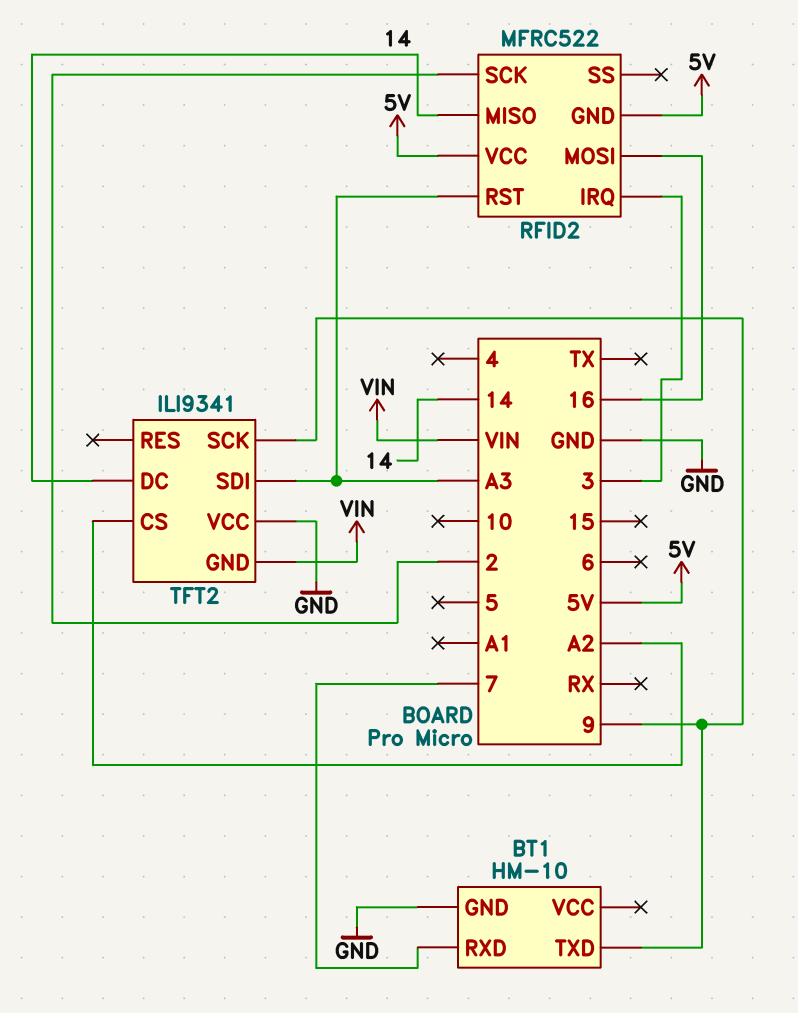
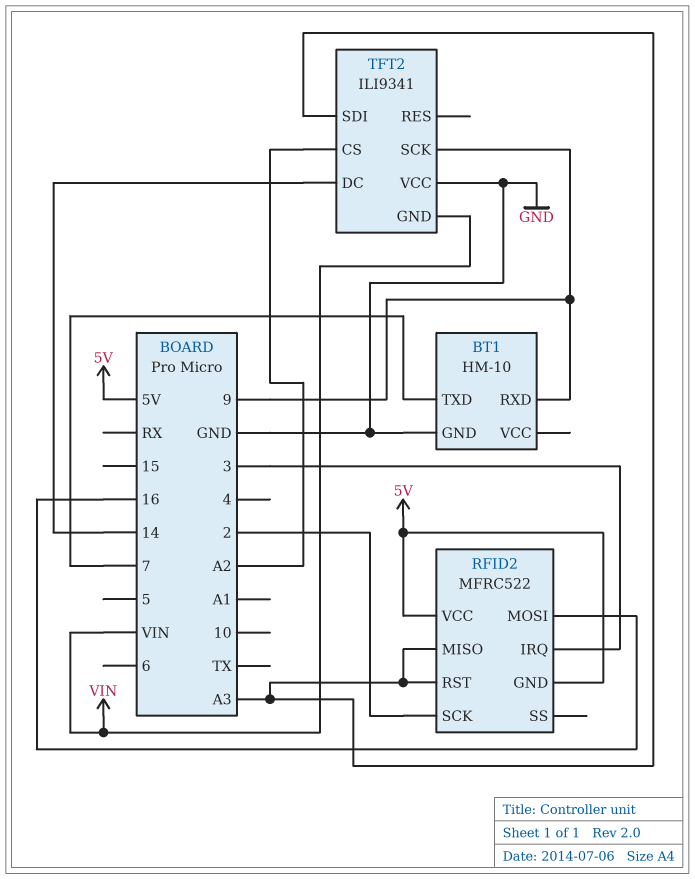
BT1 pin RXD: 7 -> 9
BT1 pin TXD: 9 -> 7
RFID2 pin MISO: 14 -> A3

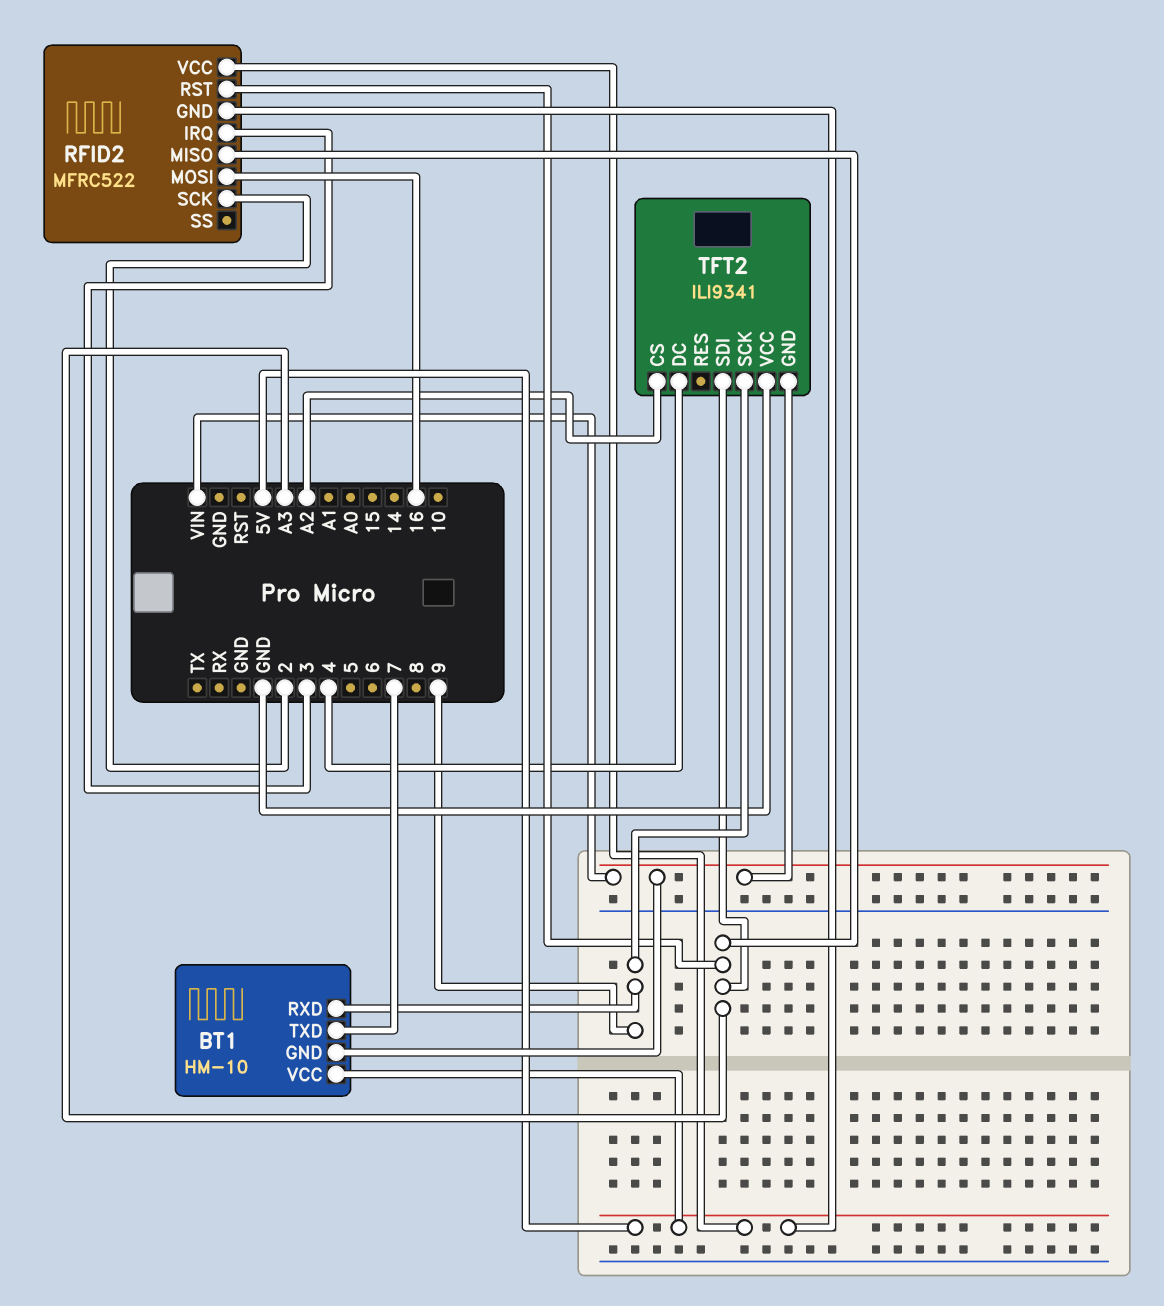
BT1 pin GND: GND -> VIN
BT1 pin VCC: none -> 5V
TFT2 pin DC: 14 -> 4

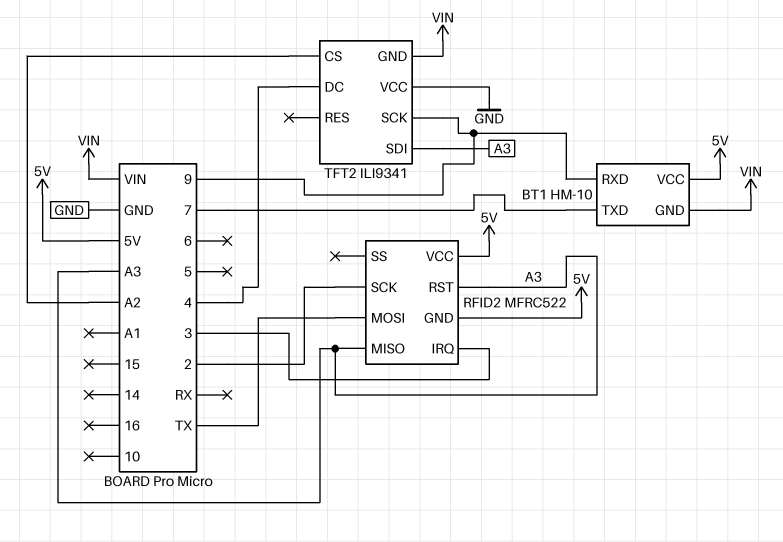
RFID2 pin MOSI: 16 -> TX

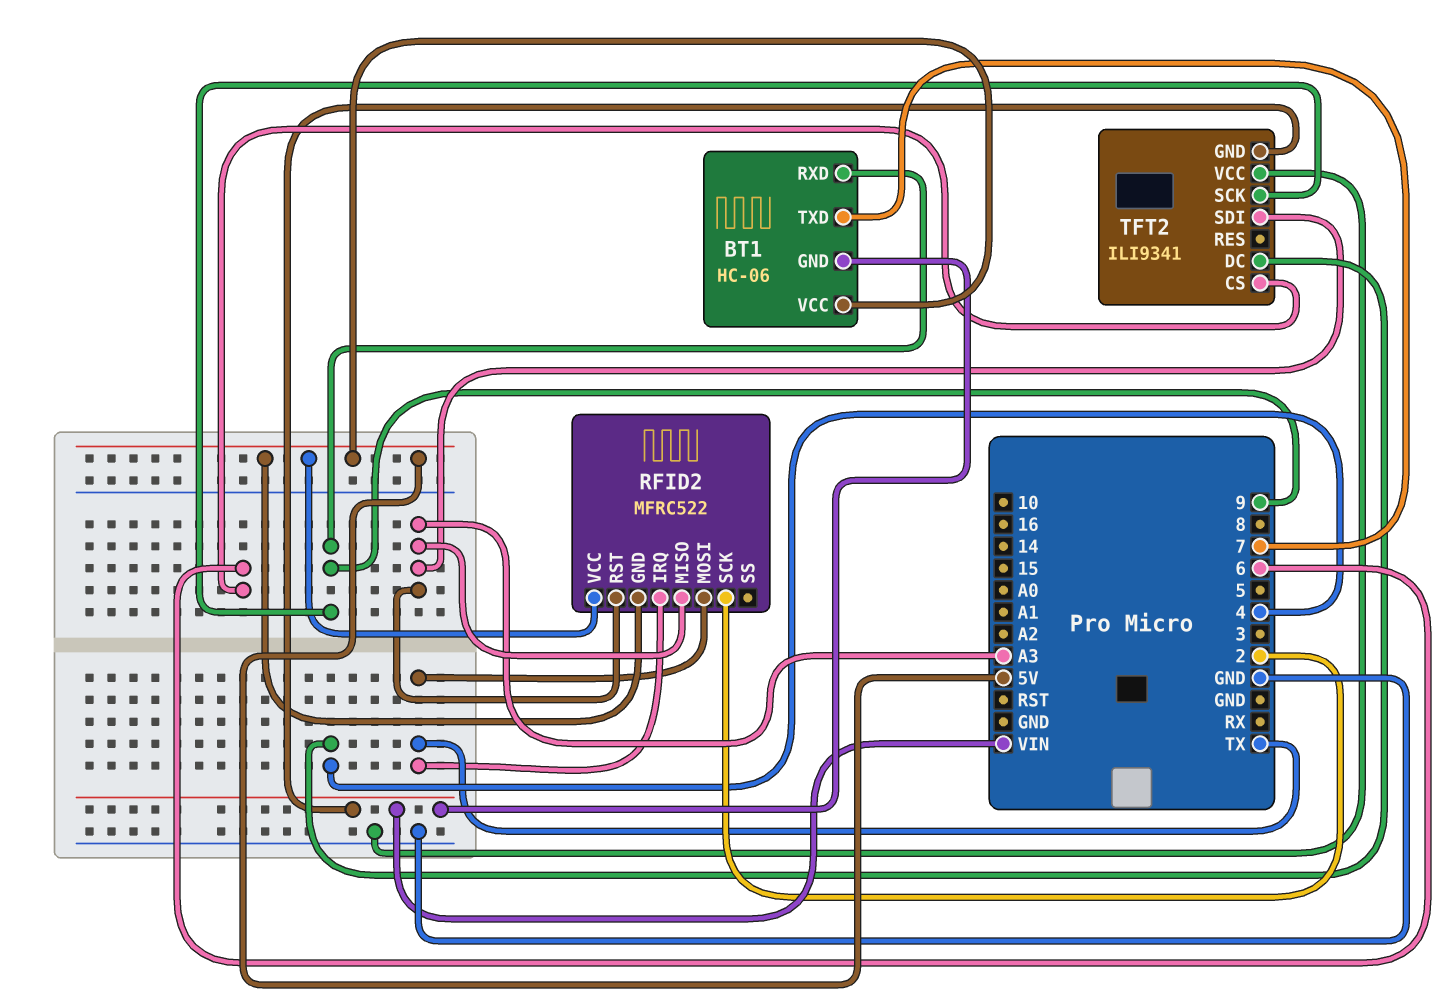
BT1: HM-10 -> HC-06
RFID2 pin IRQ: 3 -> TX
TFT2 pin CS: A2 -> 6

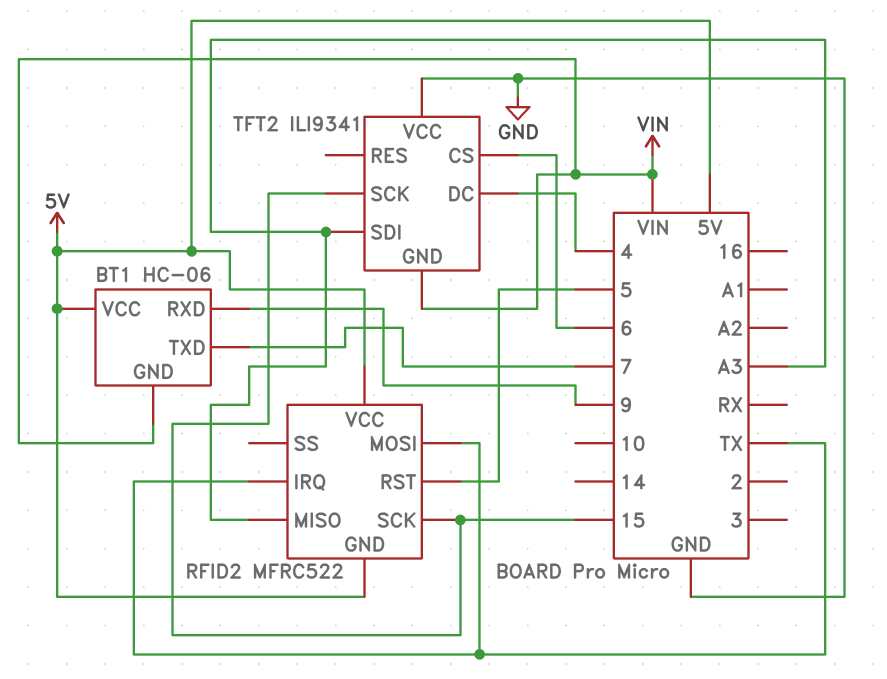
RFID2 pin RST: A3 -> 5
RFID2 pin SCK: 2 -> 15
TFT2 pin SCK: 9 -> 15

